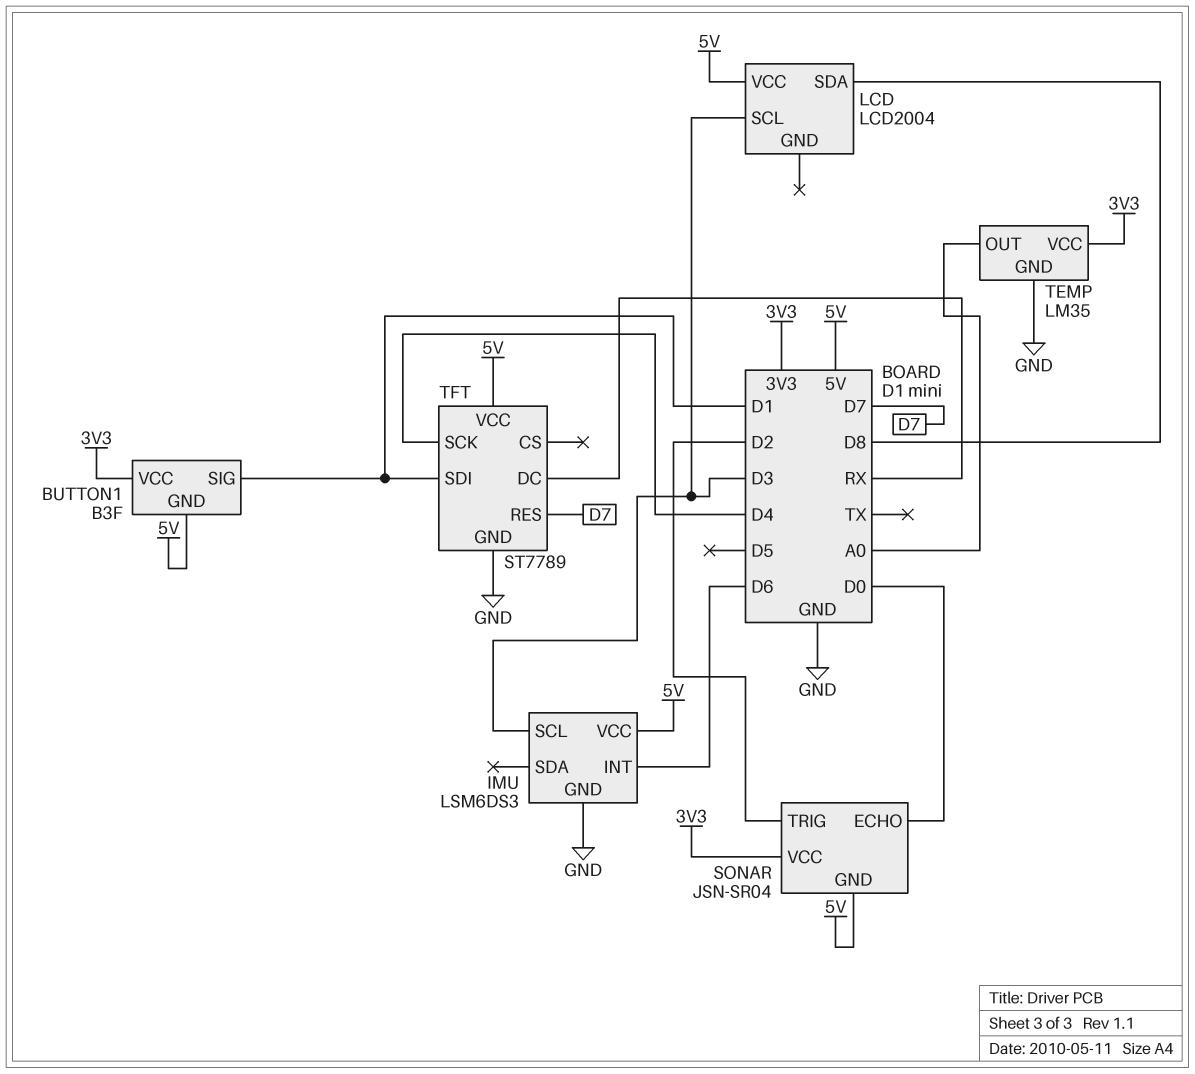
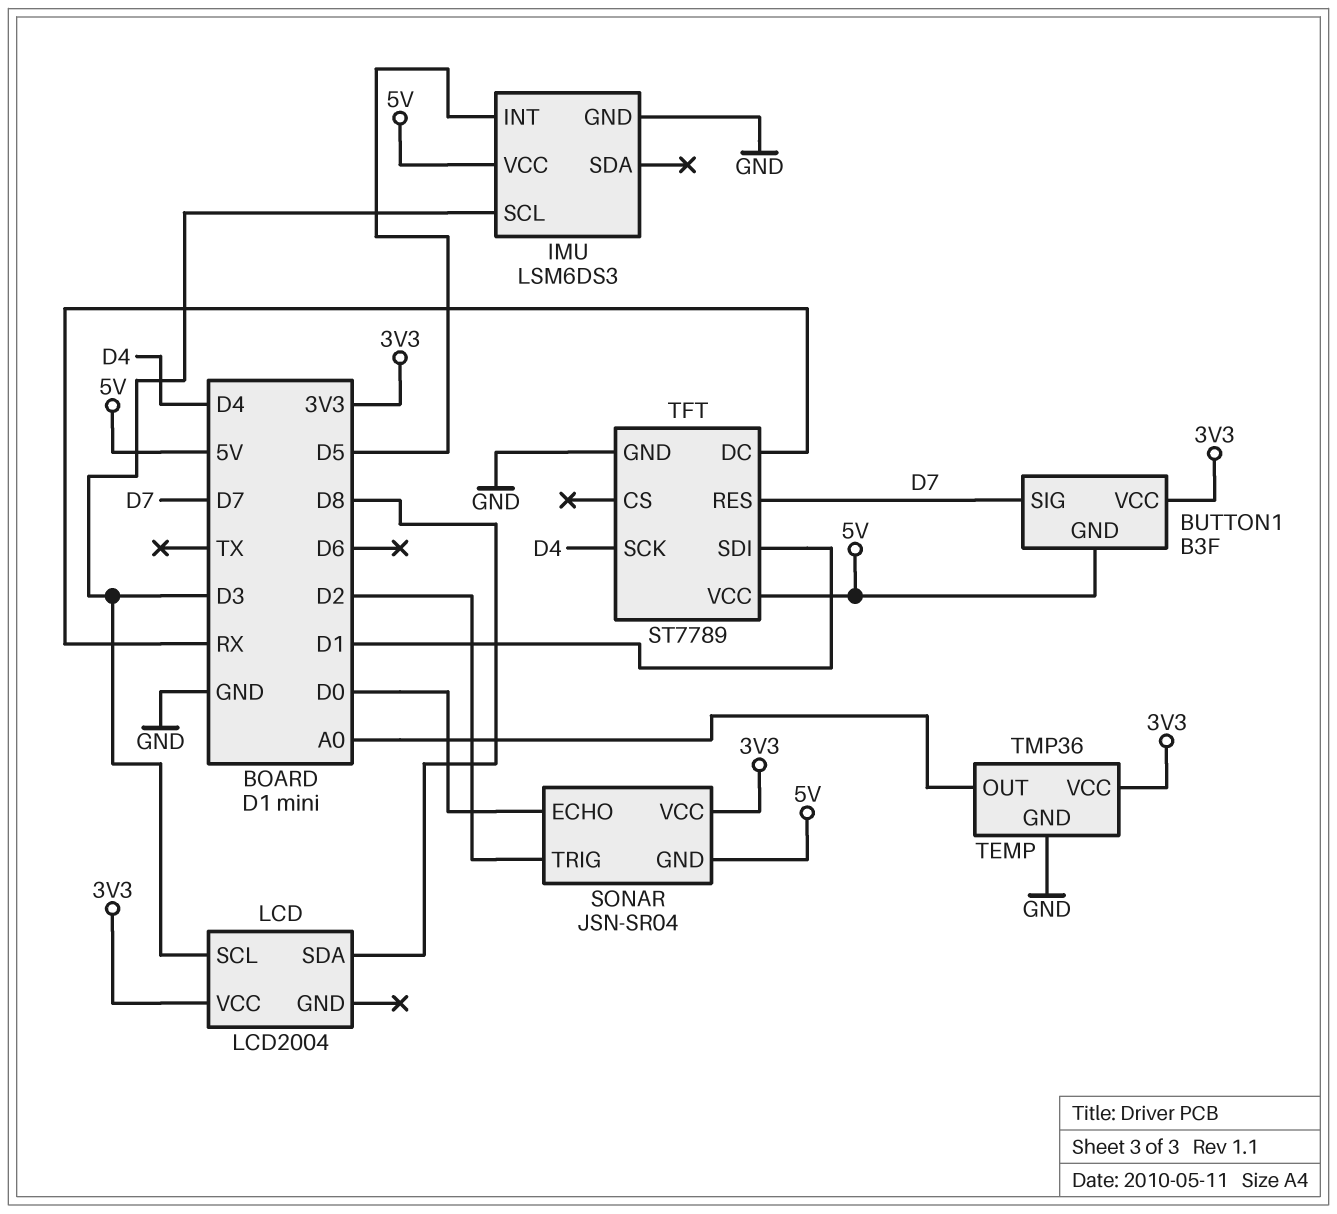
BUTTON1 pin SIG: D1 -> D7
IMU pin INT: D6 -> D5
LCD pin VCC: 5V -> 3V3
TEMP: LM35 -> TMP36

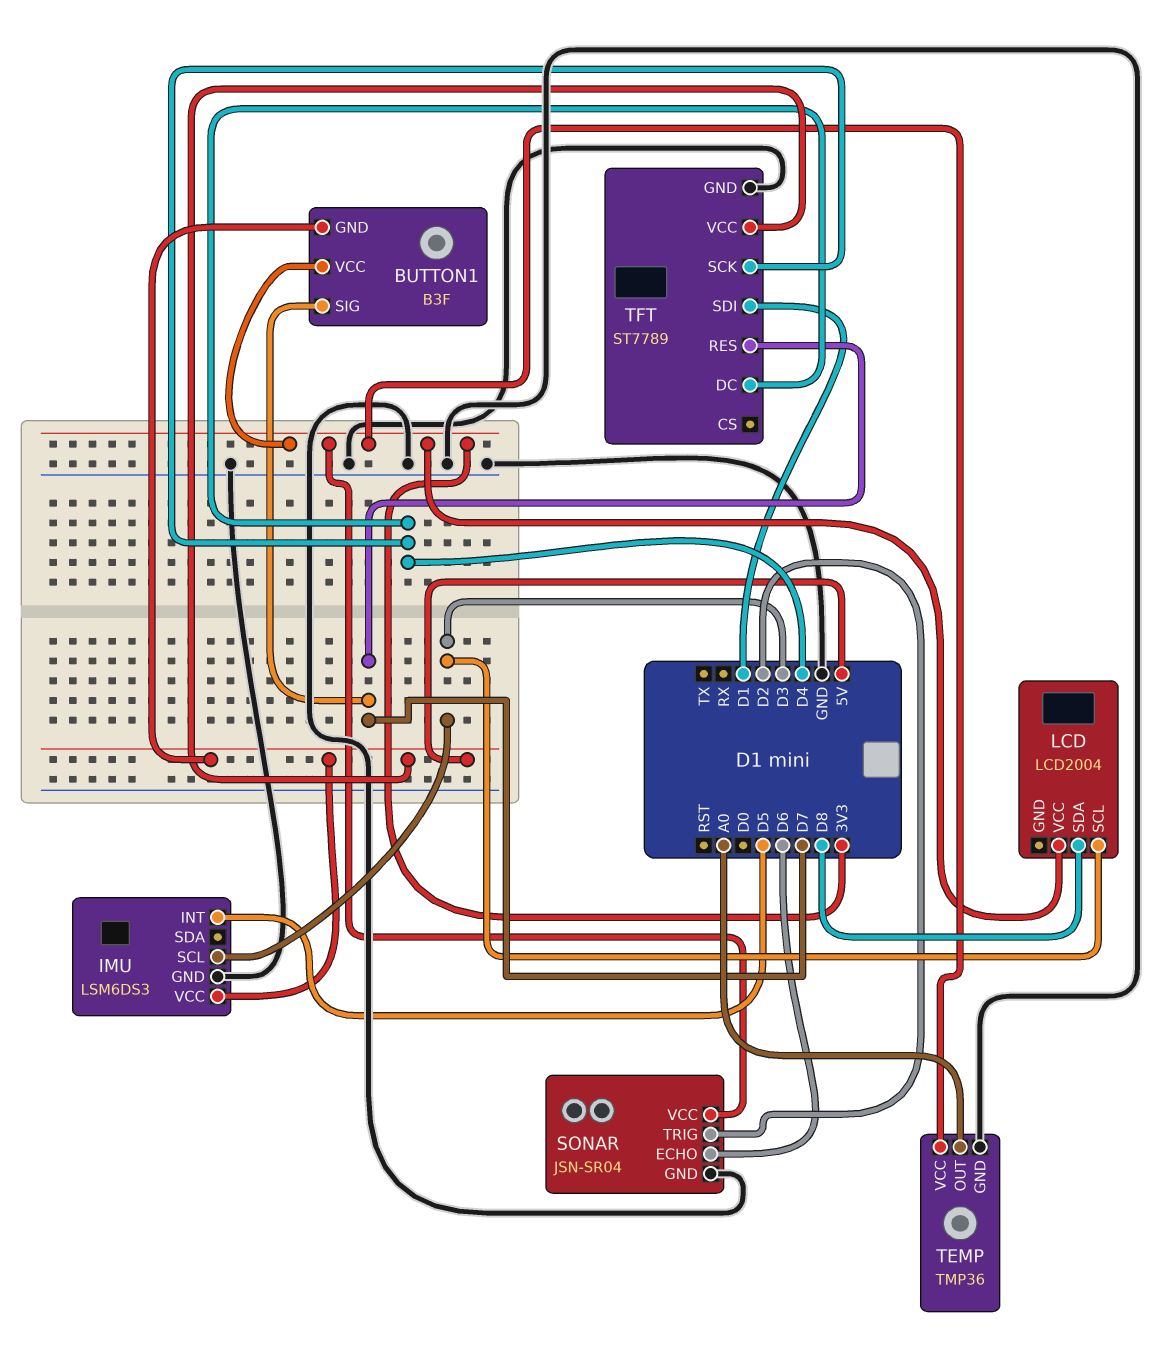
SONAR pin ECHO: D0 -> D6
SONAR pin GND: 5V -> GND
TFT pin DC: RX -> D4

